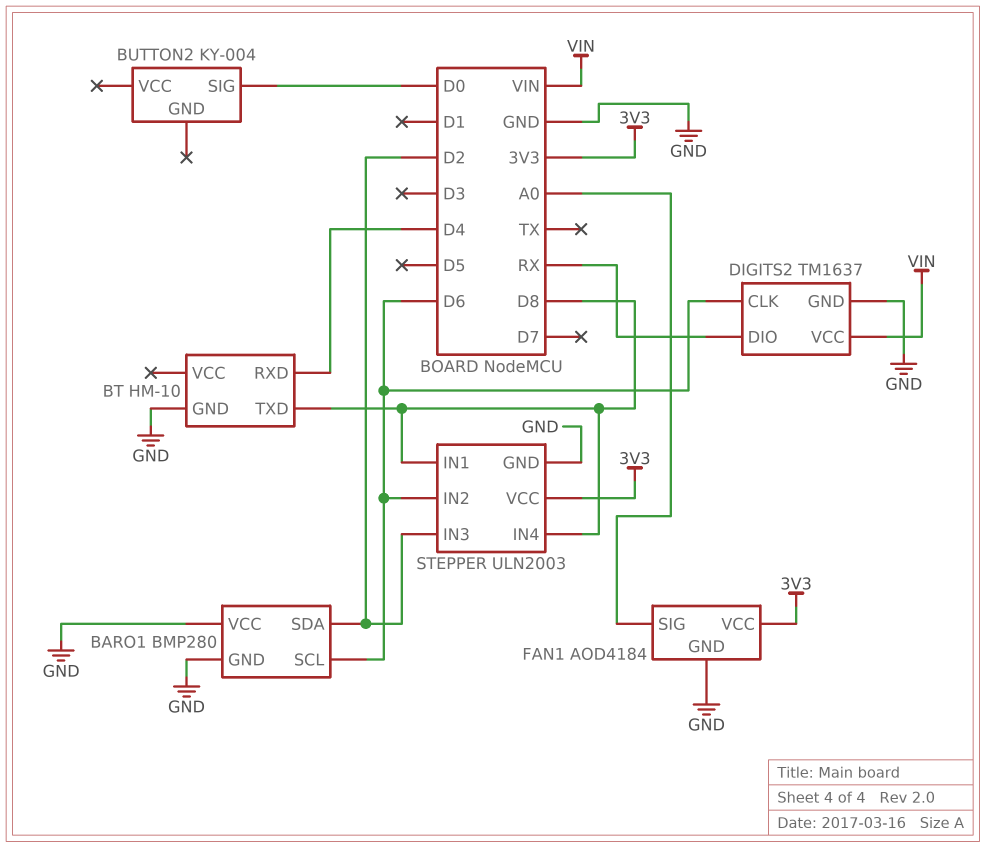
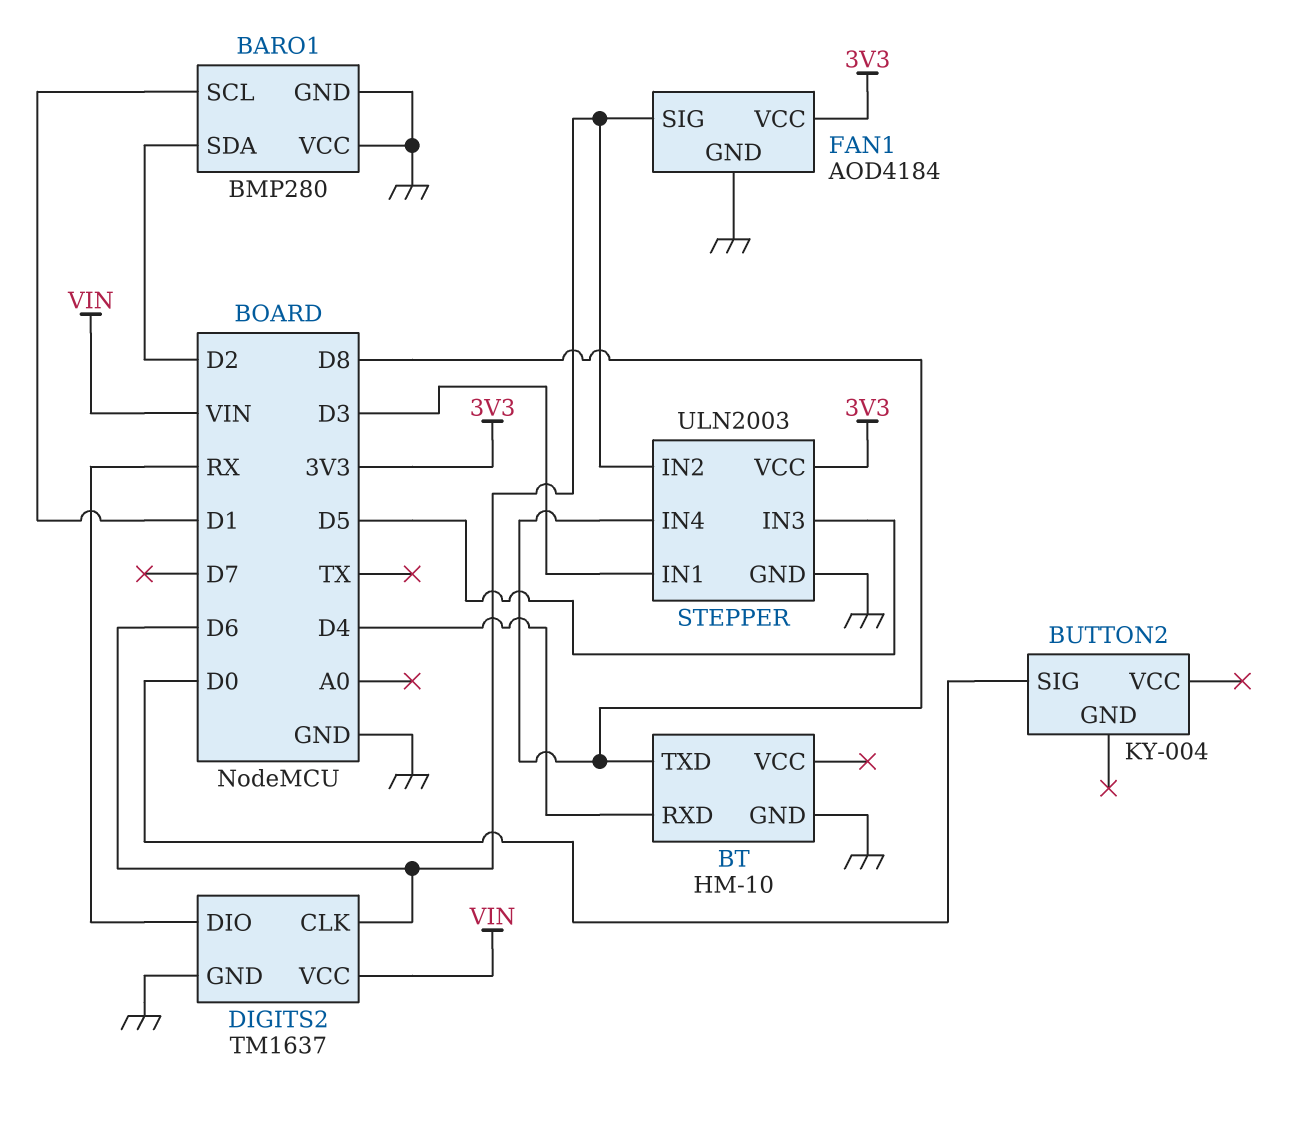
BARO1 pin SCL: D6 -> D1
FAN1 pin SIG: A0 -> D6
STEPPER pin IN1: D8 -> D3
STEPPER pin IN3: D2 -> D5

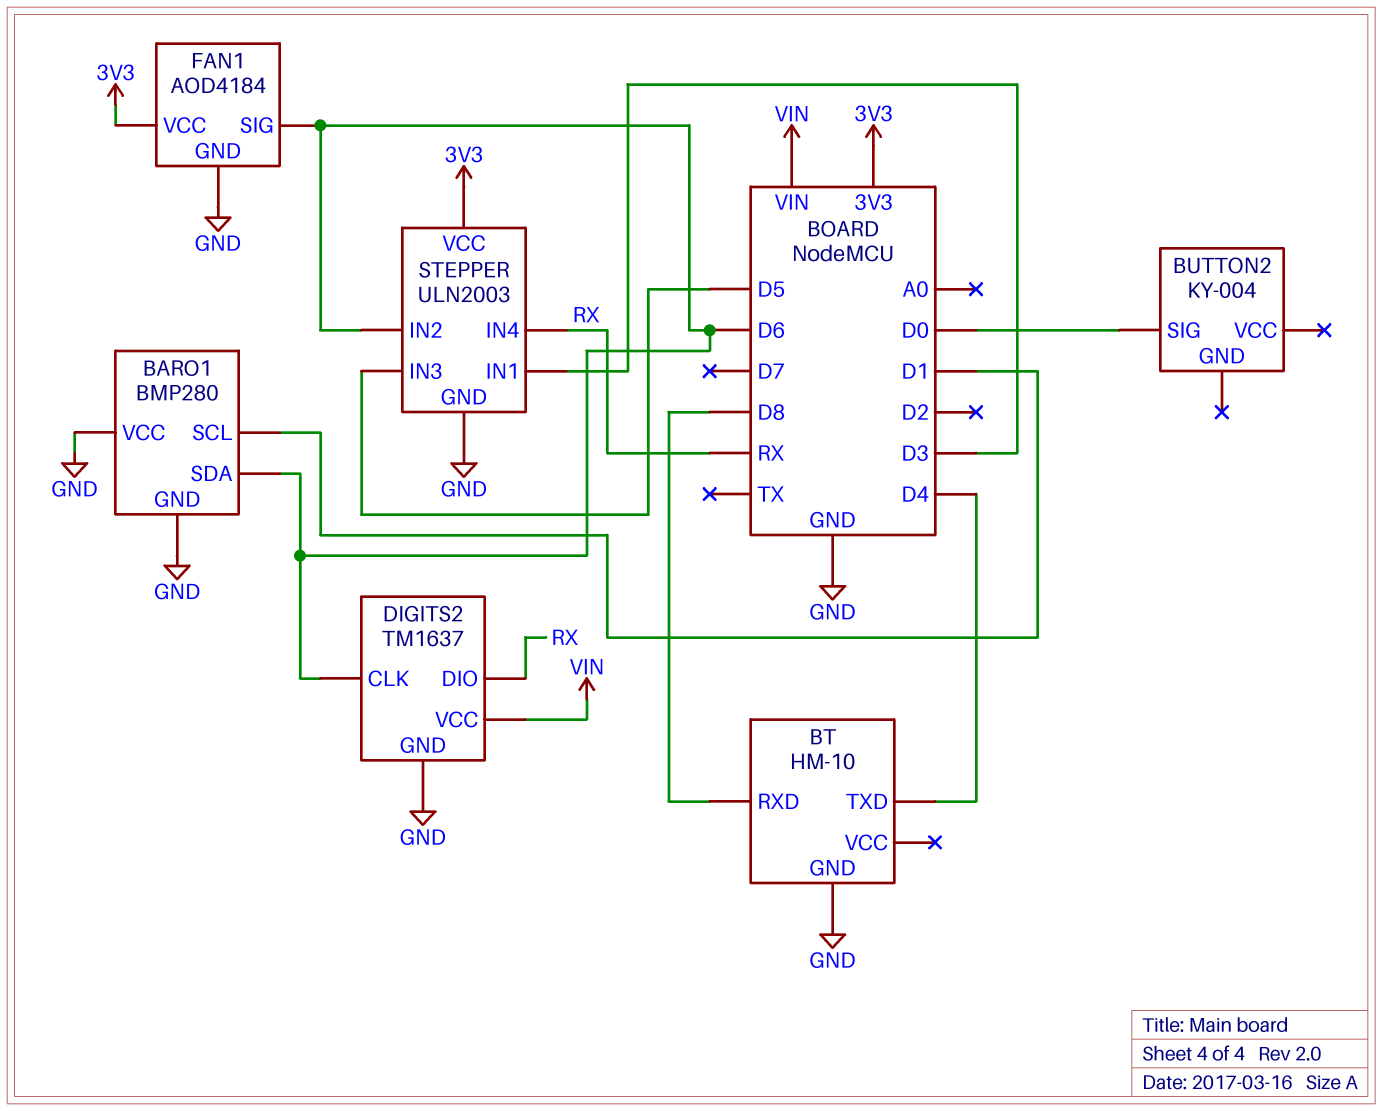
BARO1 pin SDA: D2 -> D6
BT pin RXD: D4 -> D8
BT pin TXD: D8 -> D4
STEPPER pin IN4: D8 -> RX

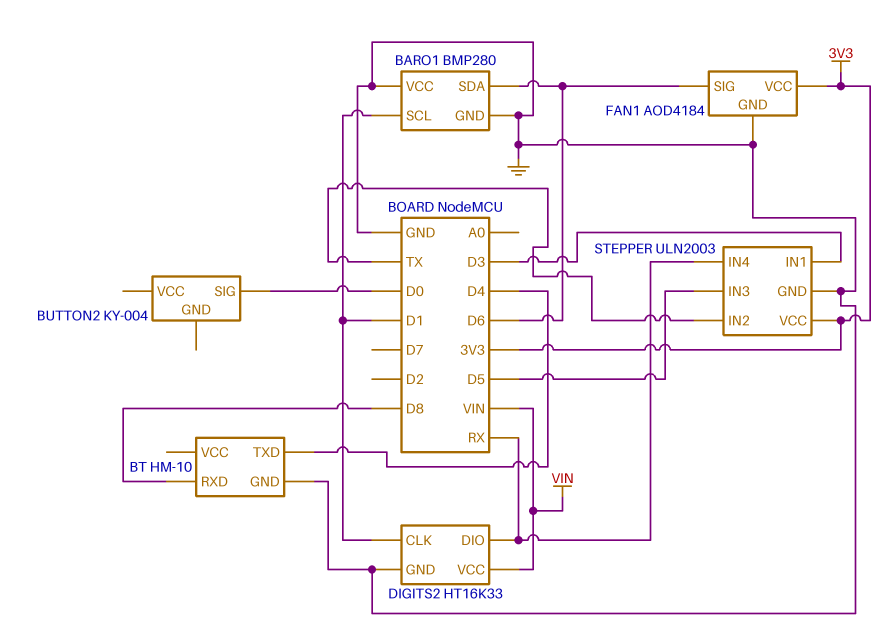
DIGITS2: TM1637 -> HT16K33
DIGITS2 pin CLK: D6 -> D1
STEPPER pin IN2: D6 -> TX

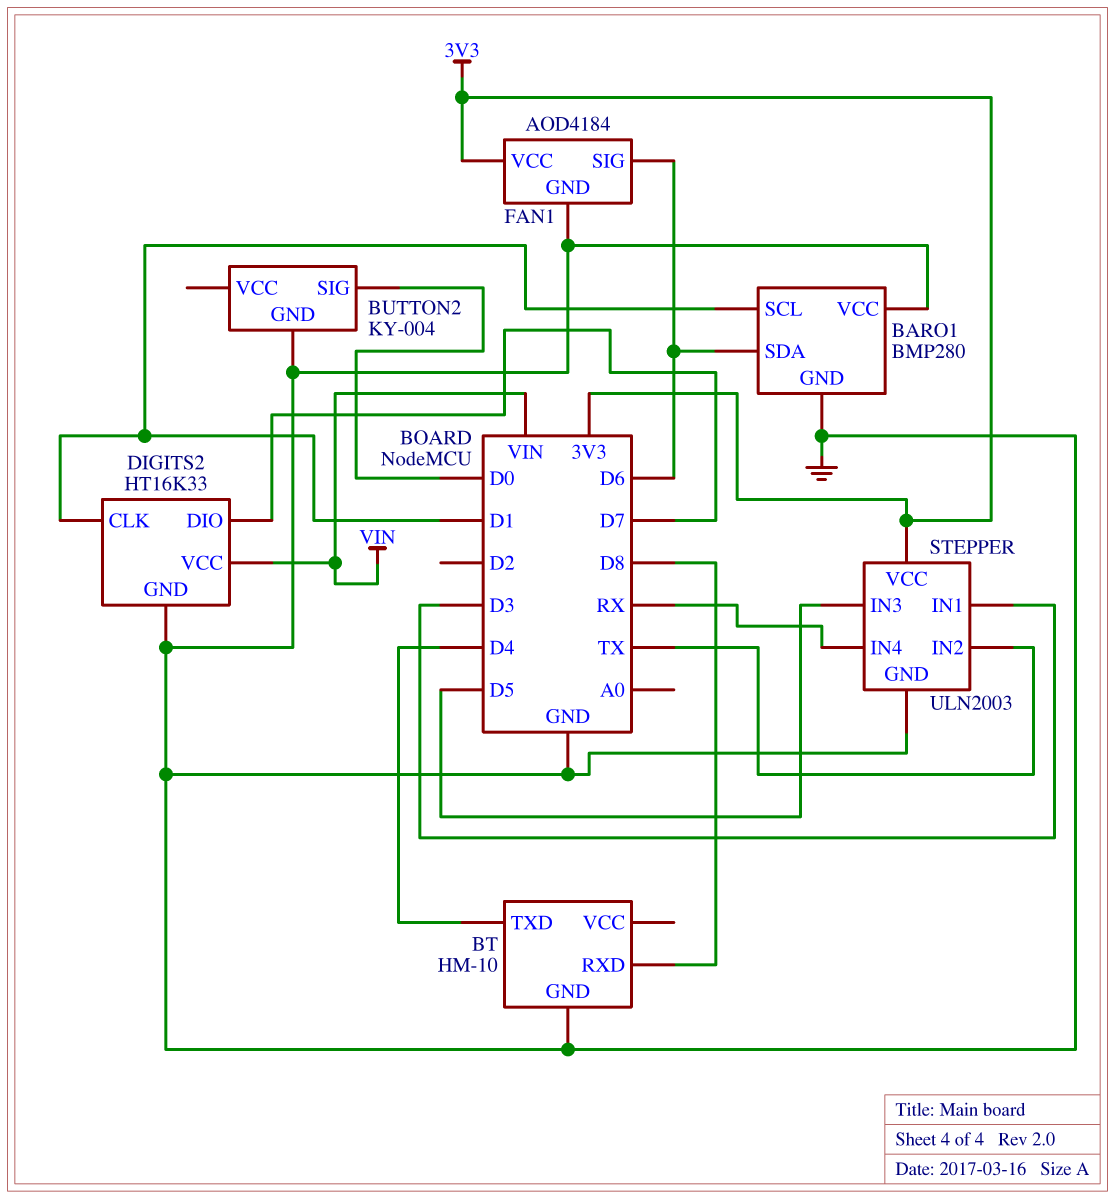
BUTTON2 pin GND: none -> GND
DIGITS2 pin DIO: RX -> D7

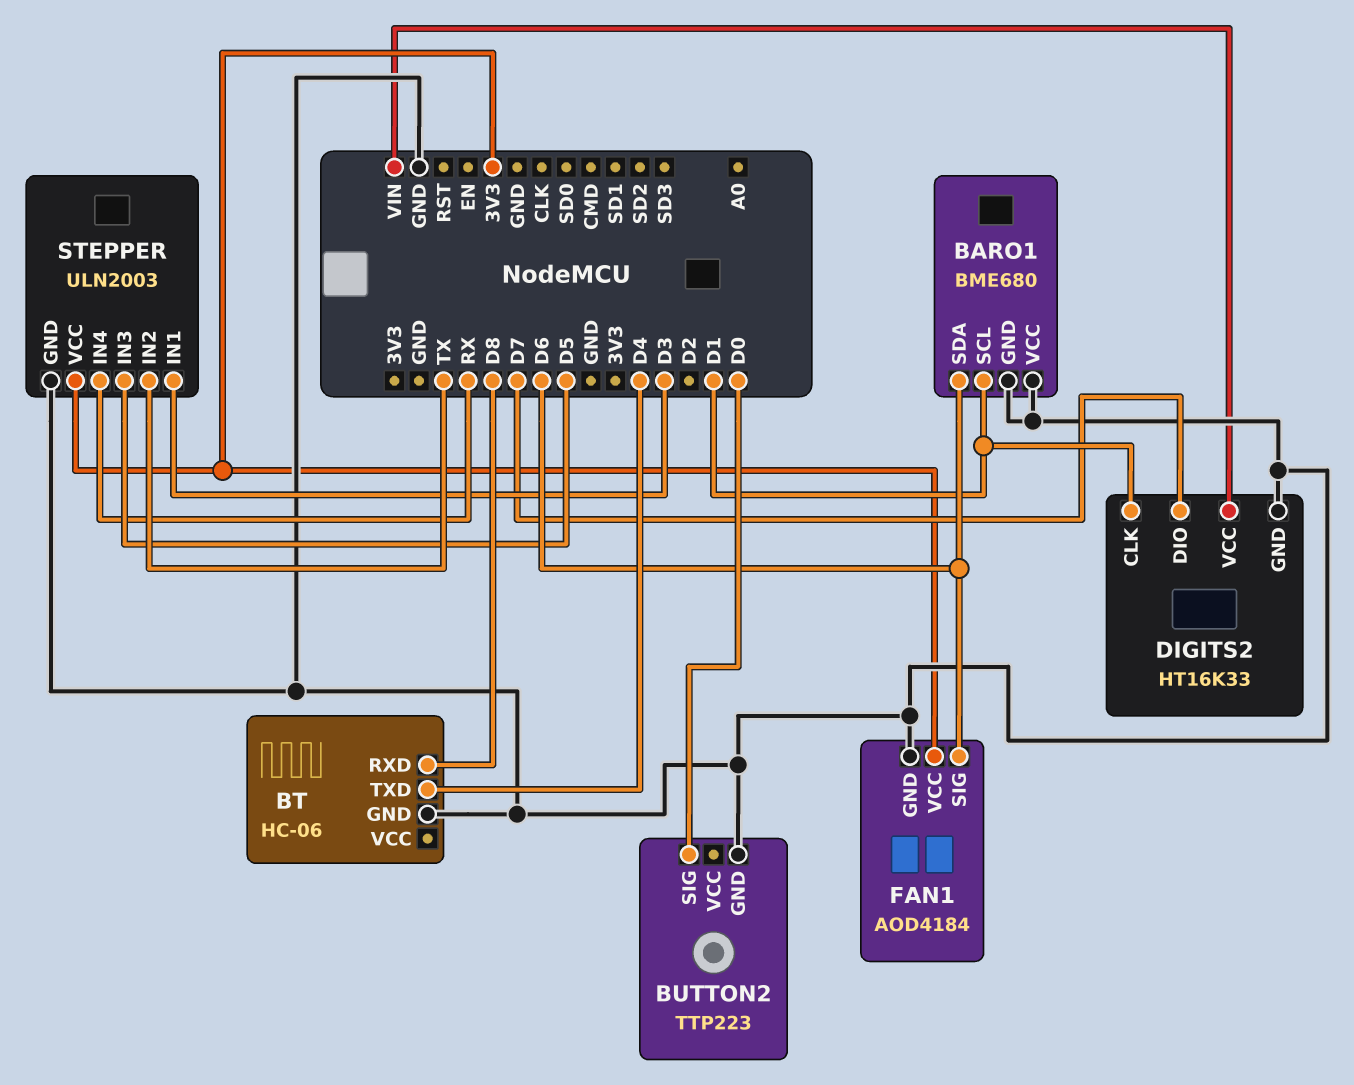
BARO1: BMP280 -> BME680
BT: HM-10 -> HC-06
BUTTON2: KY-004 -> TTP223

